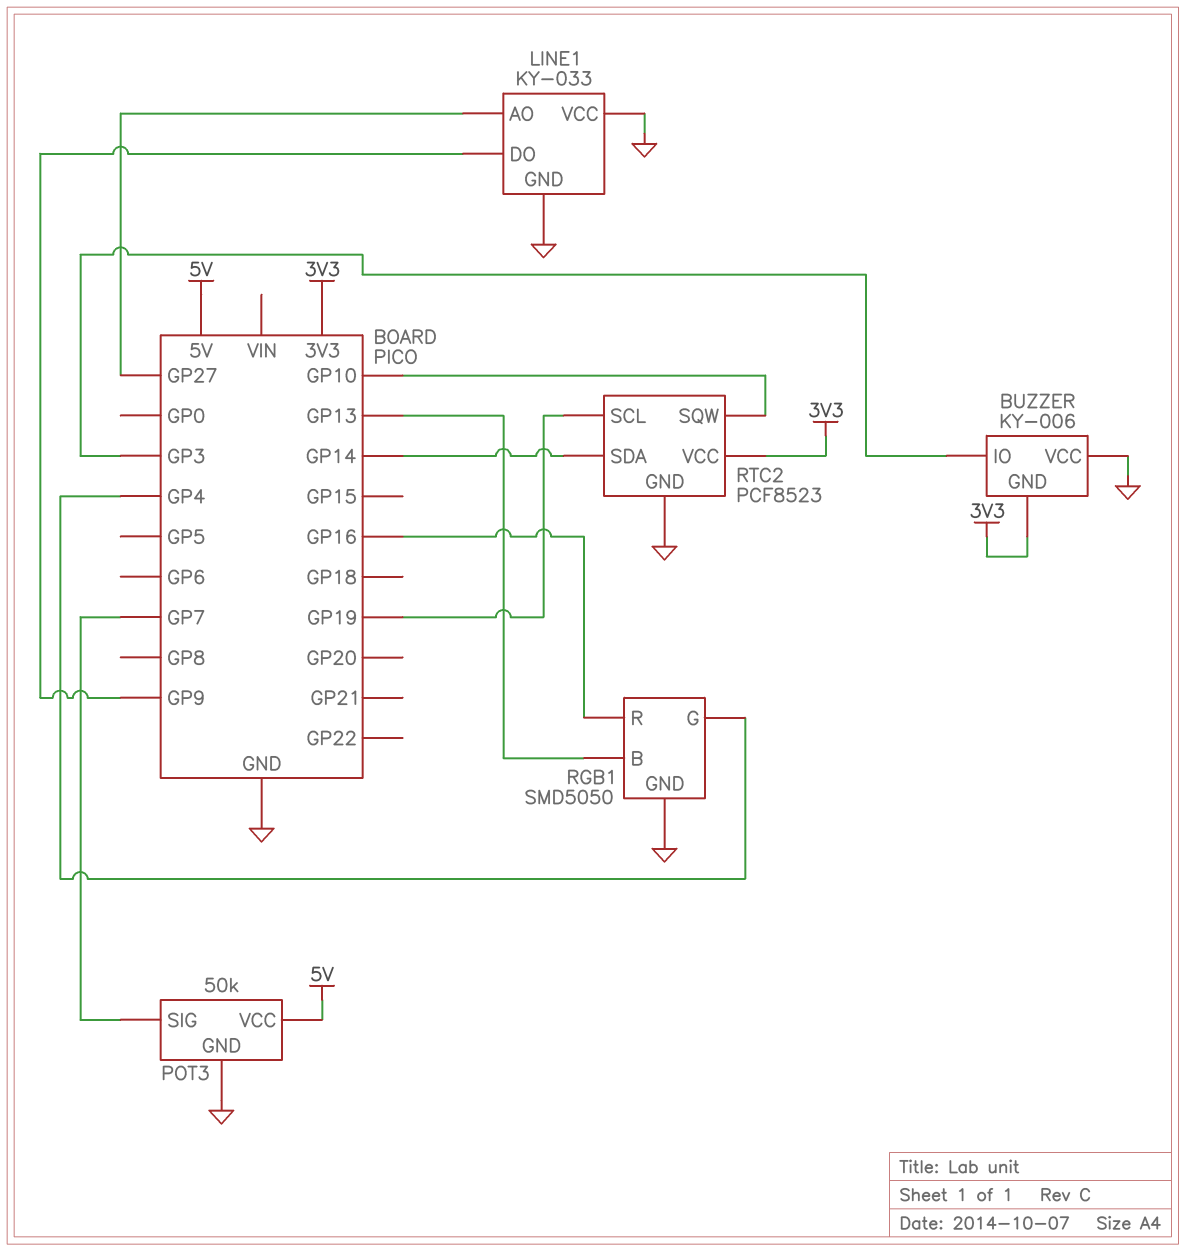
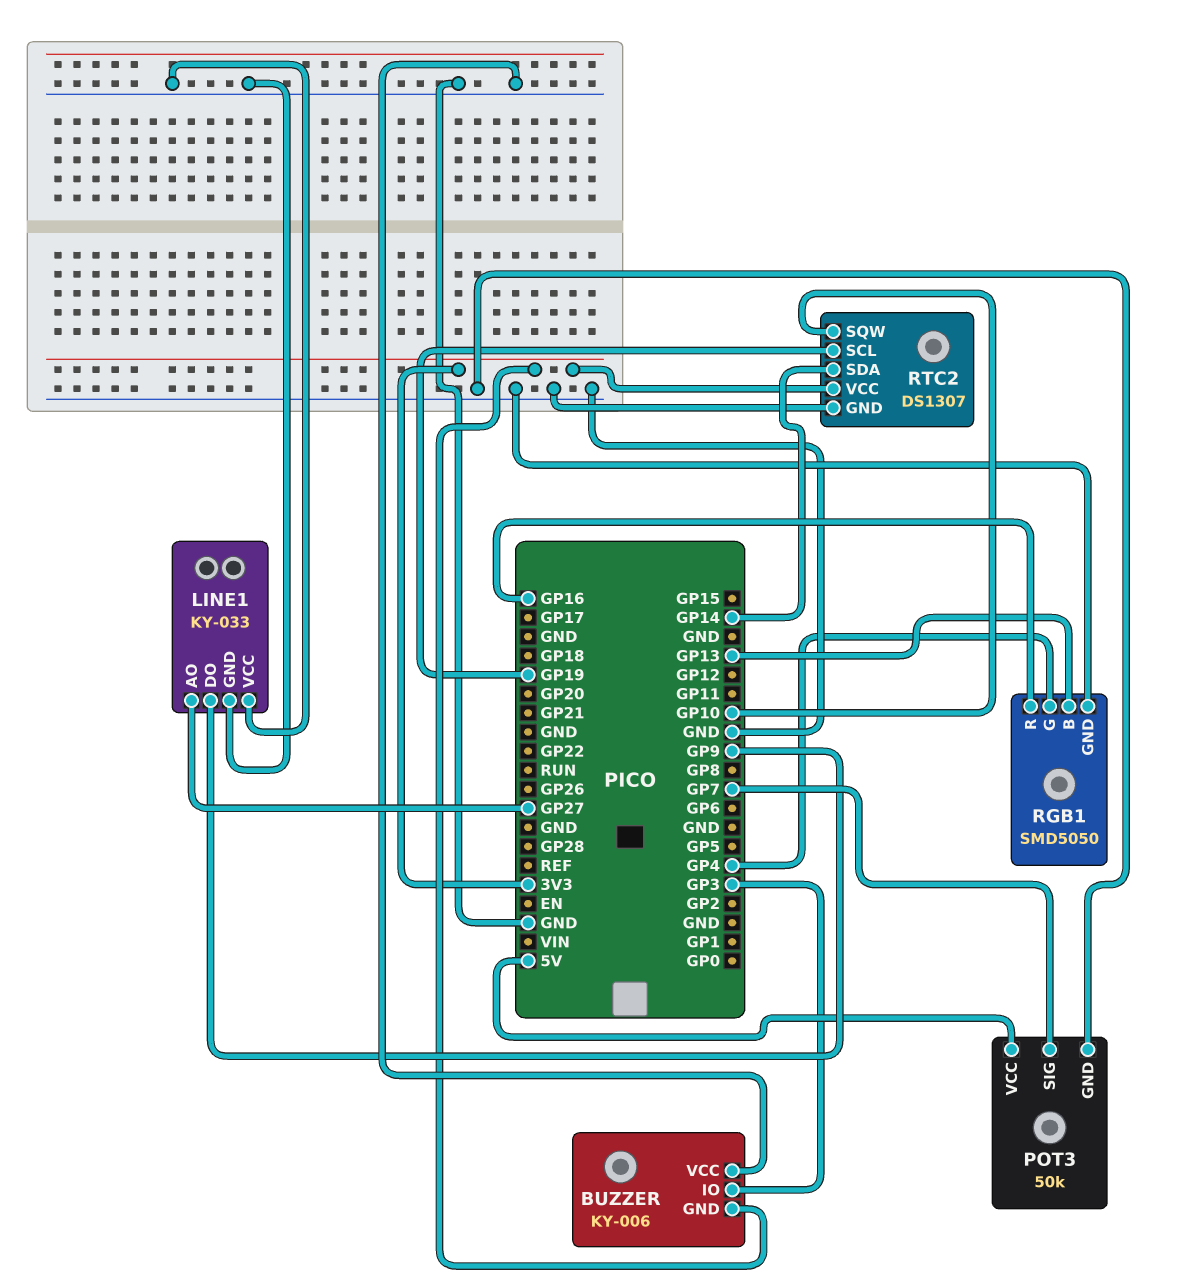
RTC2: PCF8523 -> DS1307

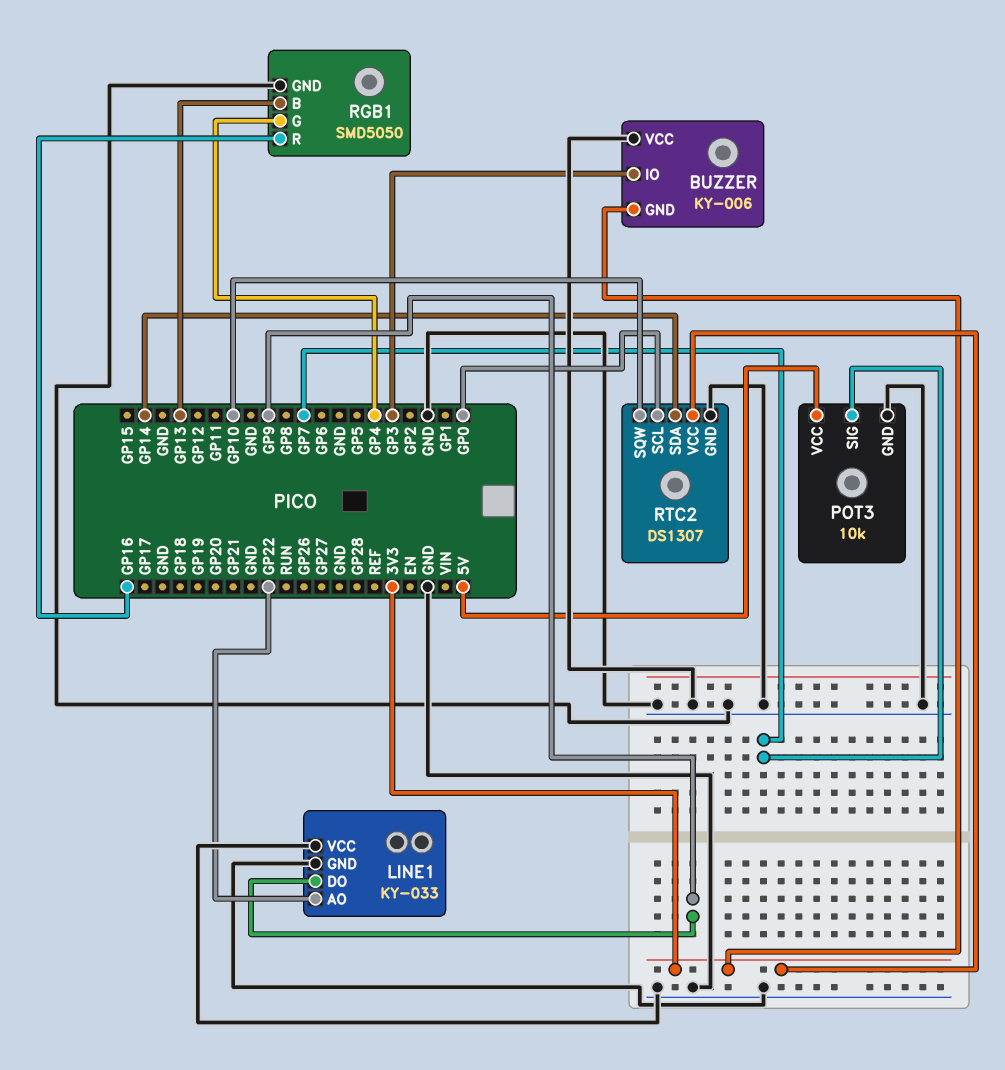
LINE1 pin AO: GP27 -> GP22
POT3: 50k -> 10k
RTC2 pin SCL: GP19 -> GP0

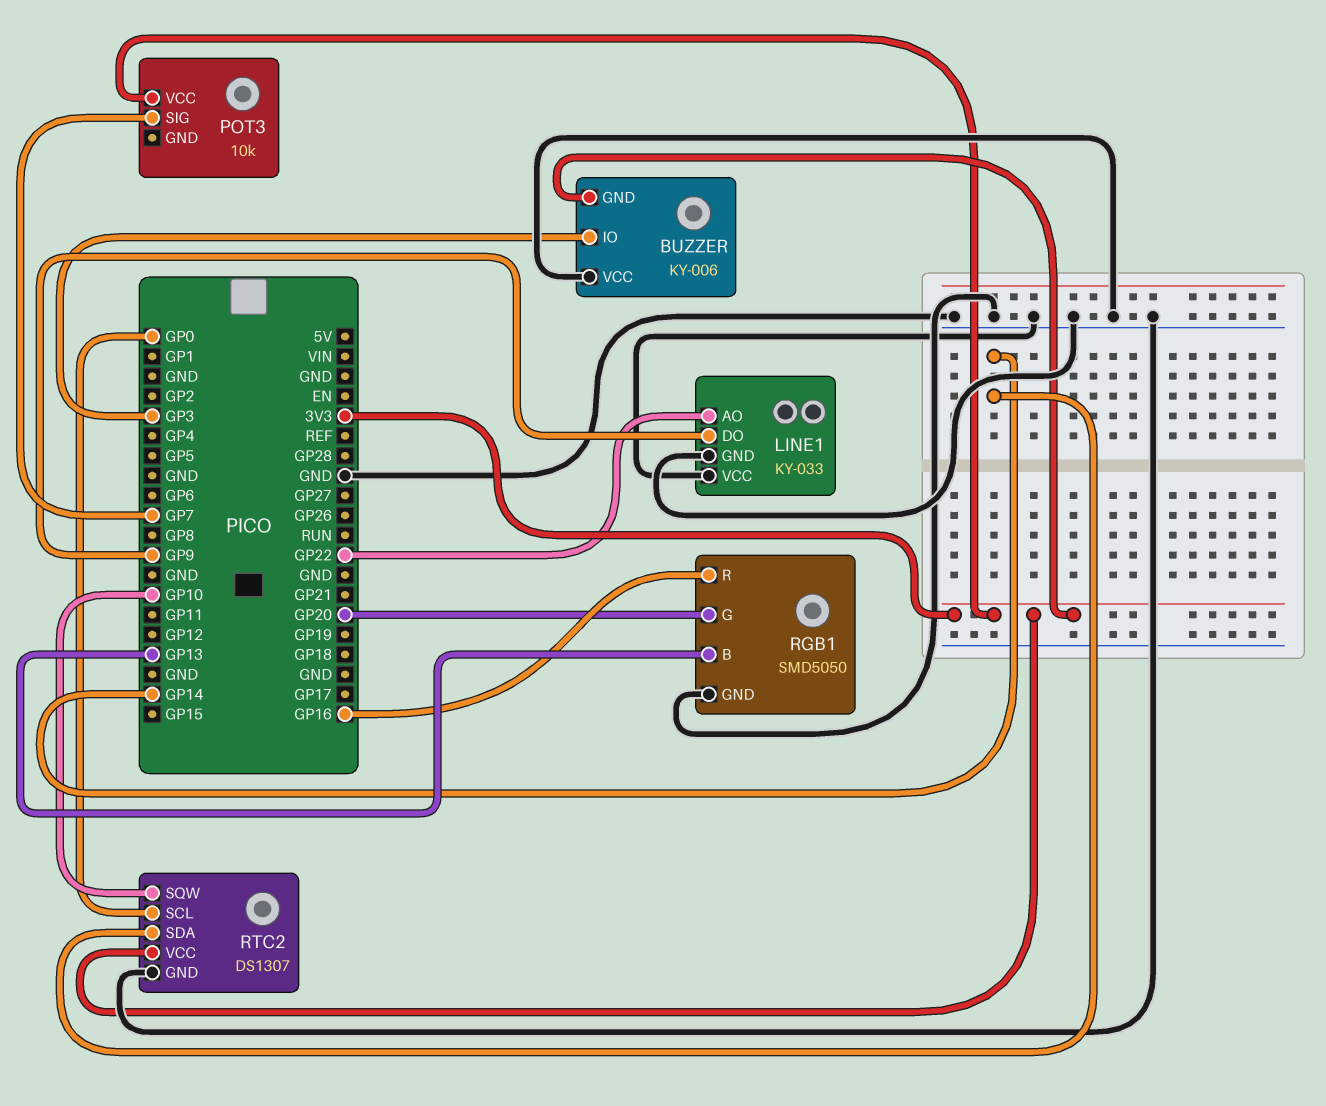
POT3 pin GND: GND -> none
POT3 pin VCC: 5V -> 3V3
RGB1 pin G: GP4 -> GP20

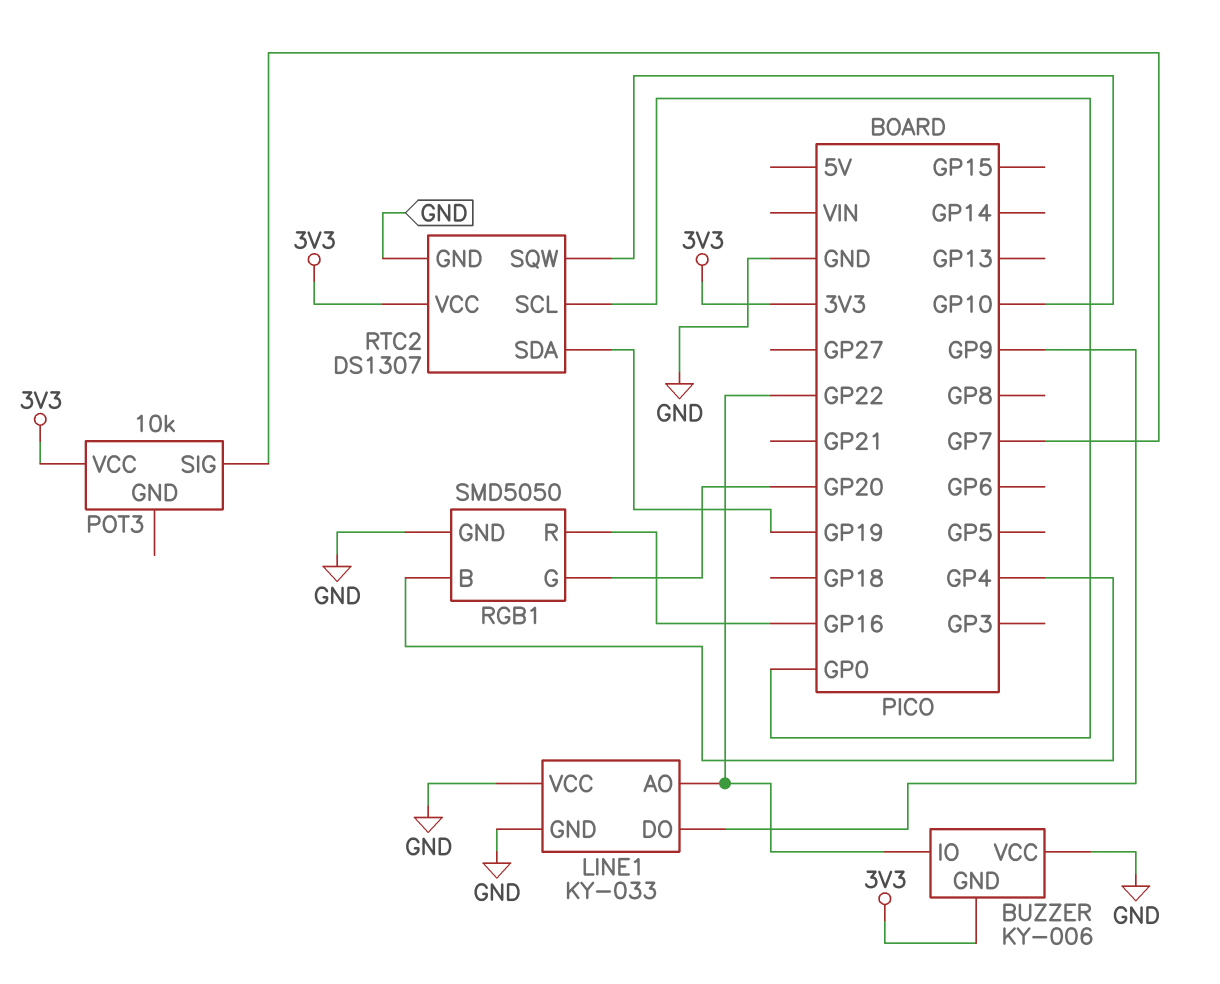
BUZZER pin IO: GP3 -> GP22
RGB1 pin B: GP13 -> GP4
RTC2 pin SDA: GP14 -> GP19

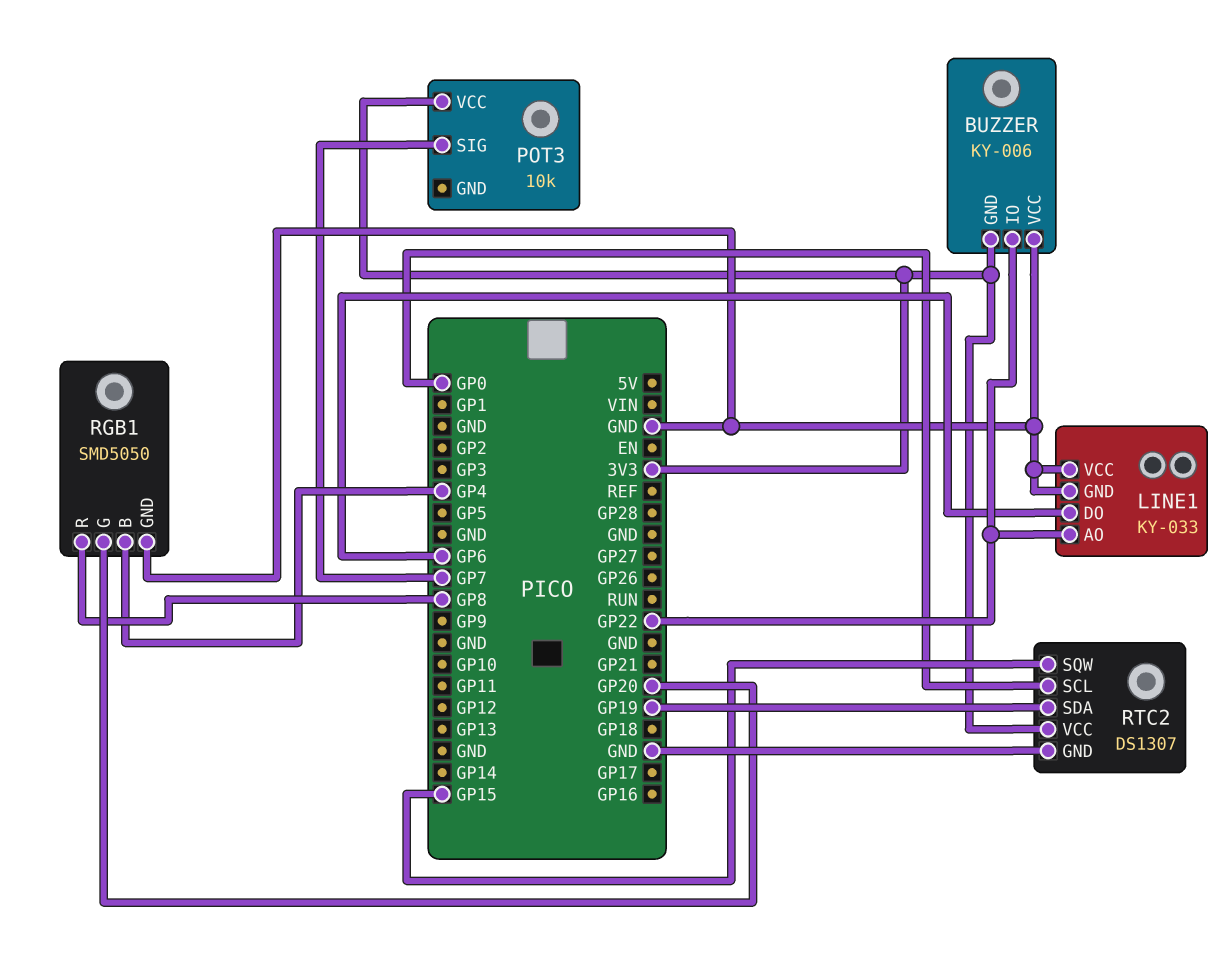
LINE1 pin DO: GP9 -> GP6
RGB1 pin R: GP16 -> GP8
RTC2 pin SQW: GP10 -> GP15

